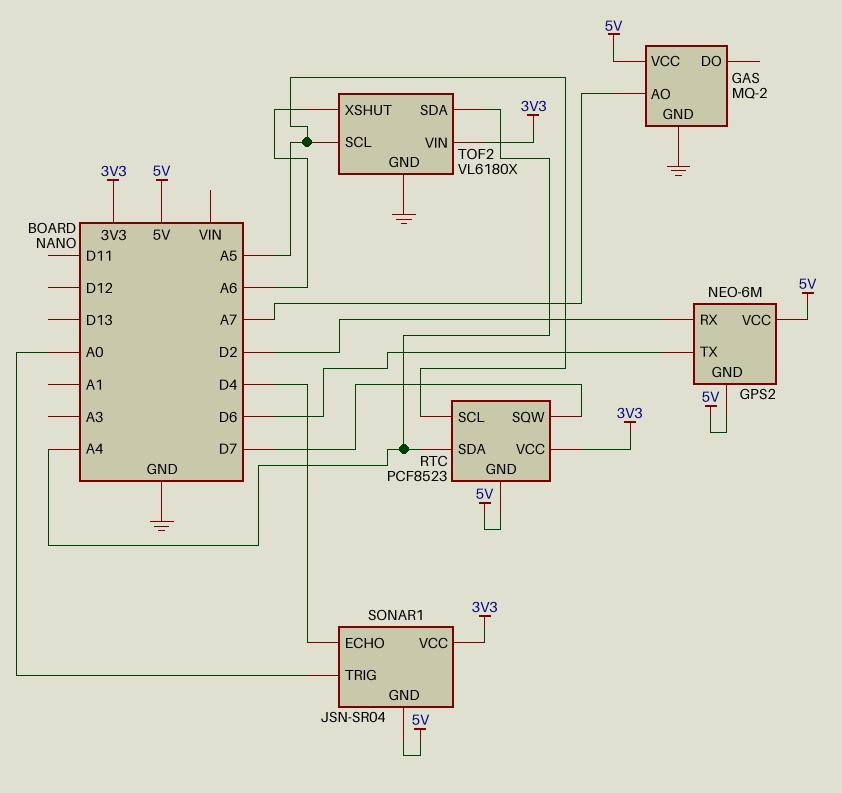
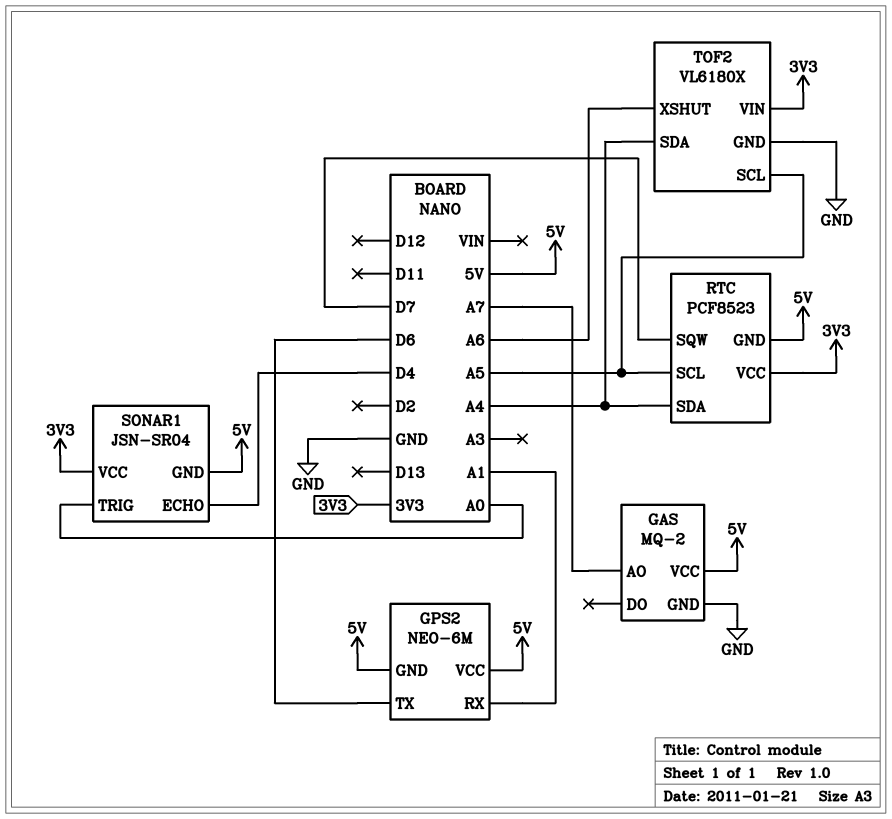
GPS2 pin RX: D2 -> A1

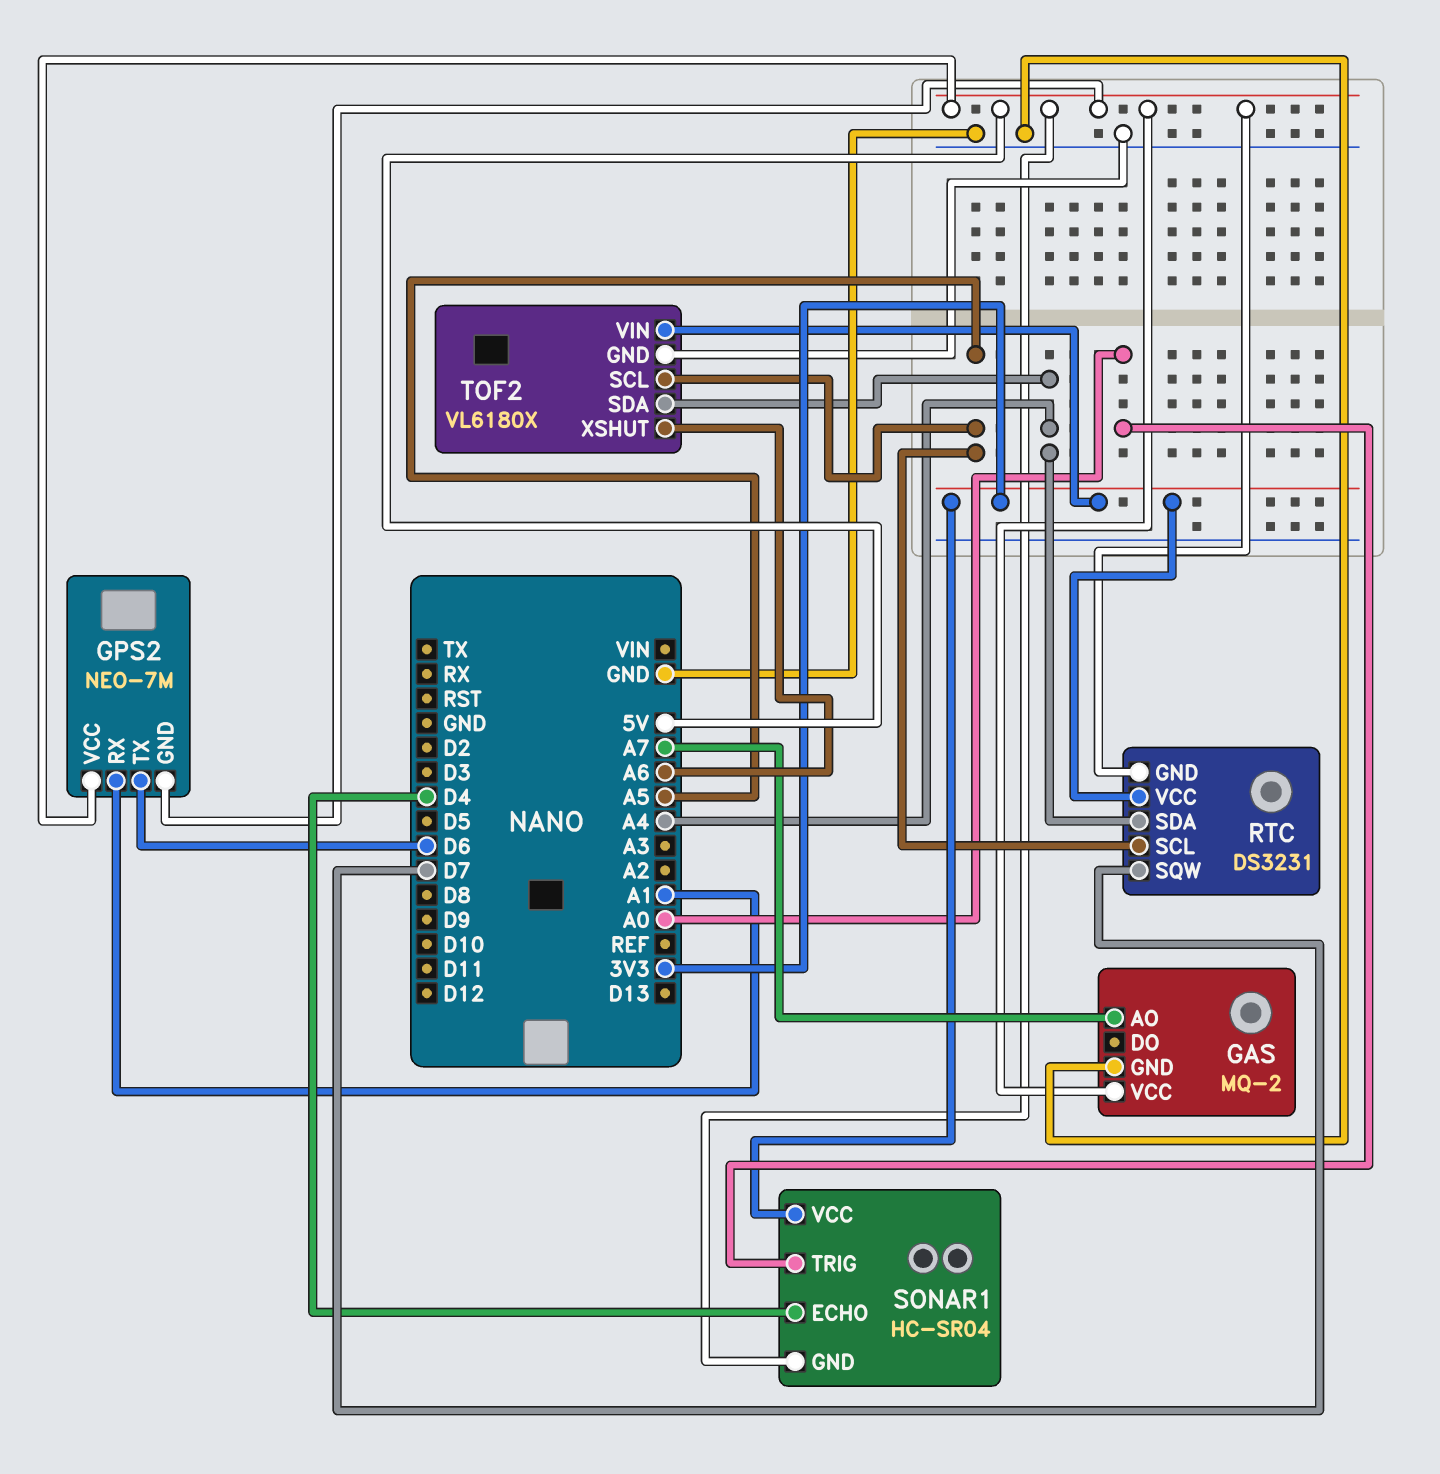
GPS2: NEO-6M -> NEO-7M
RTC: PCF8523 -> DS3231
SONAR1: JSN-SR04 -> HC-SR04

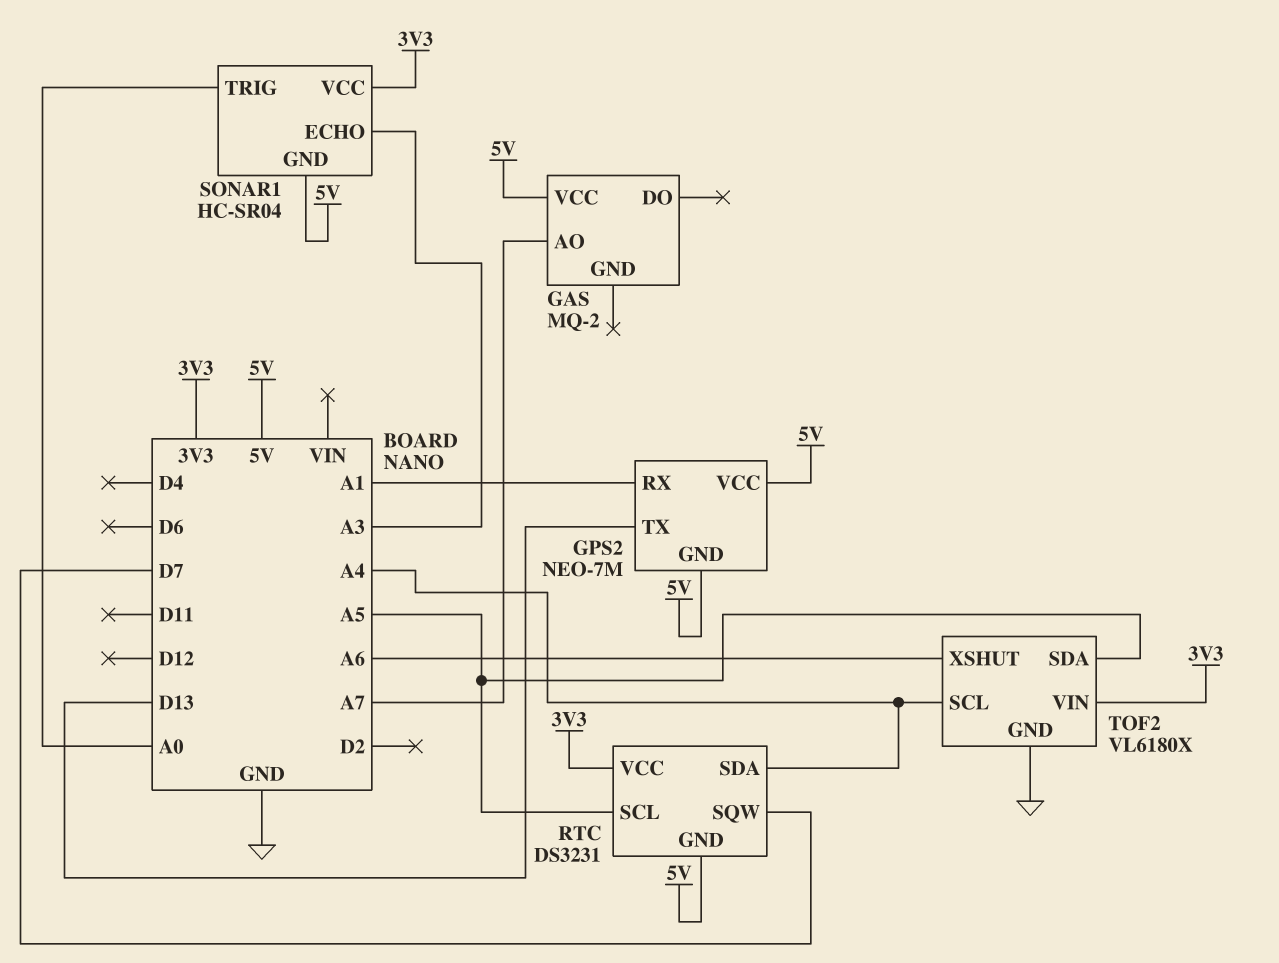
GAS pin GND: GND -> none
GPS2 pin TX: D6 -> D13
SONAR1 pin ECHO: D4 -> A3
TOF2 pin SCL: A5 -> A4
TOF2 pin SDA: A4 -> A5

